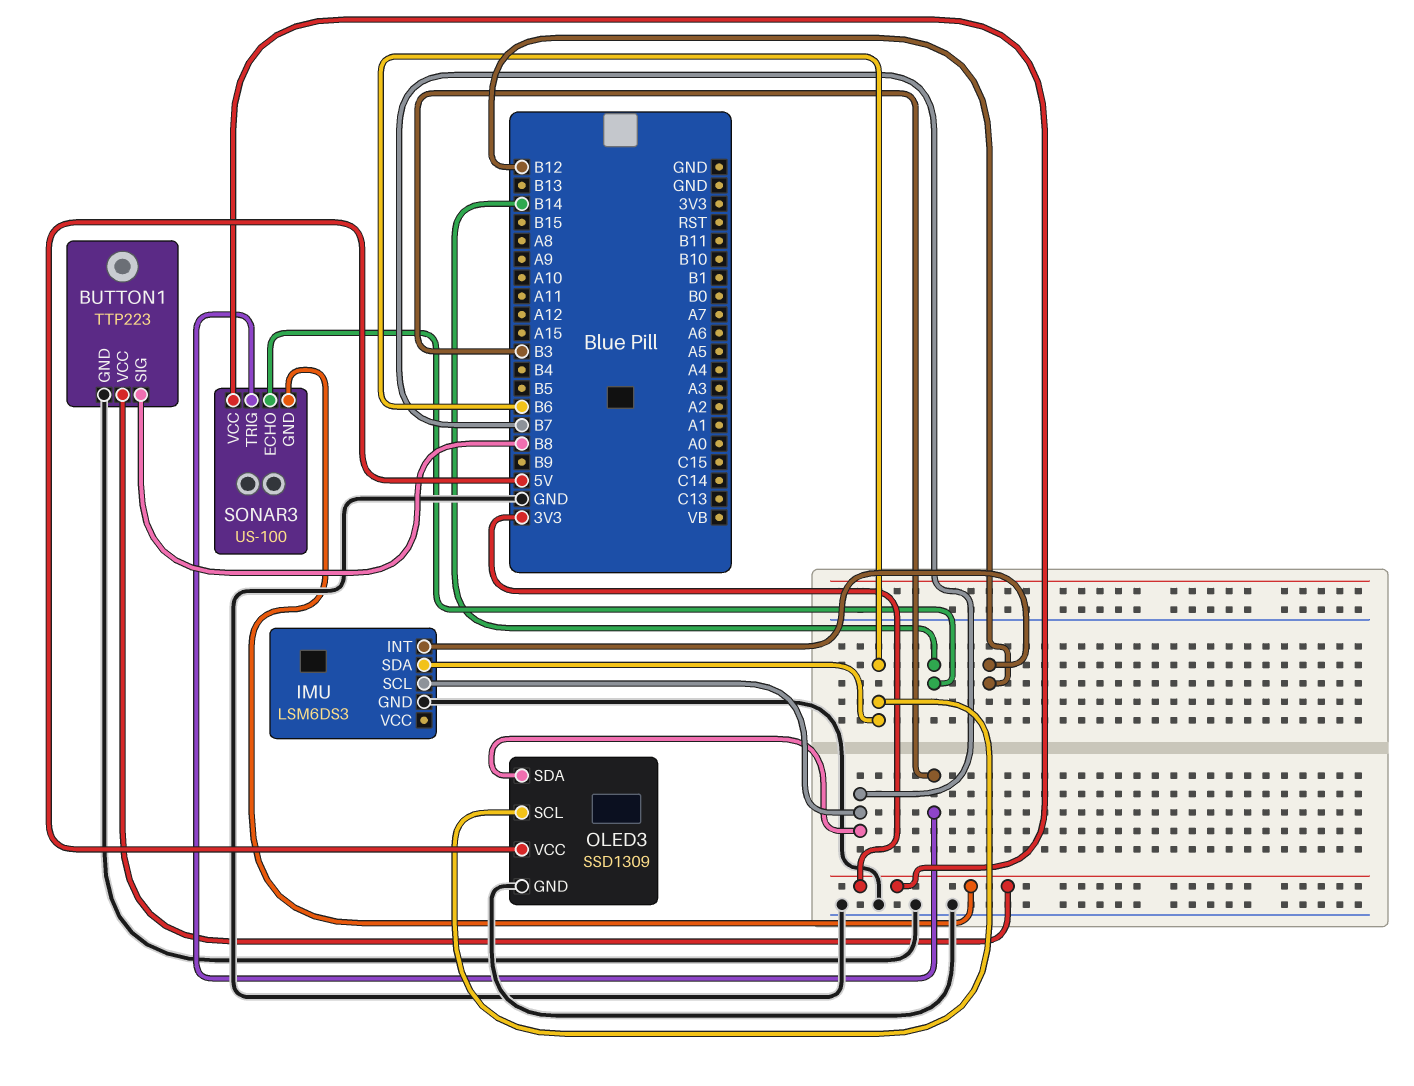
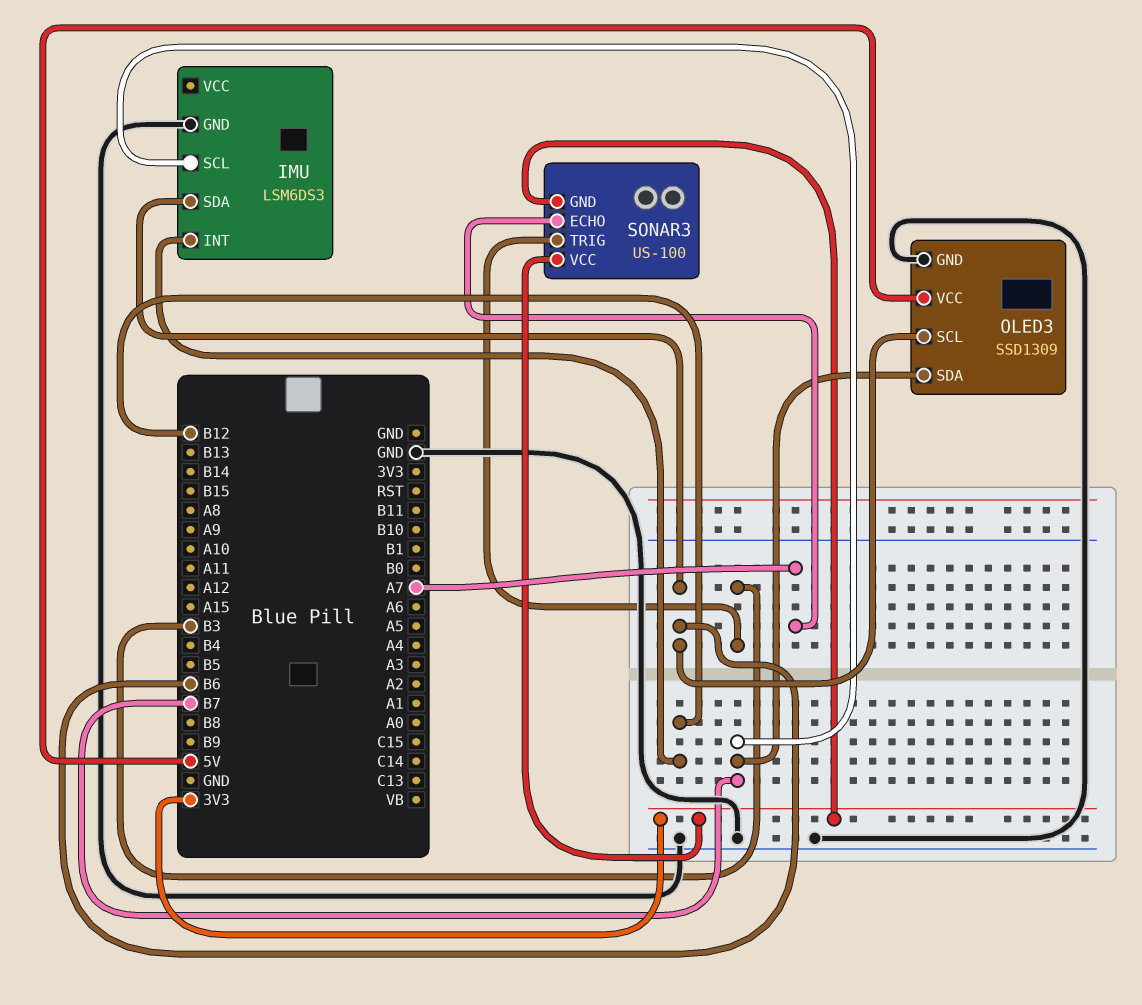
BUTTON1: TTP223 -> none
BUTTON1 pin GND: GND -> none
BUTTON1 pin SIG: B8 -> none
BUTTON1 pin VCC: 3V3 -> none
SONAR3 pin ECHO: B14 -> A7

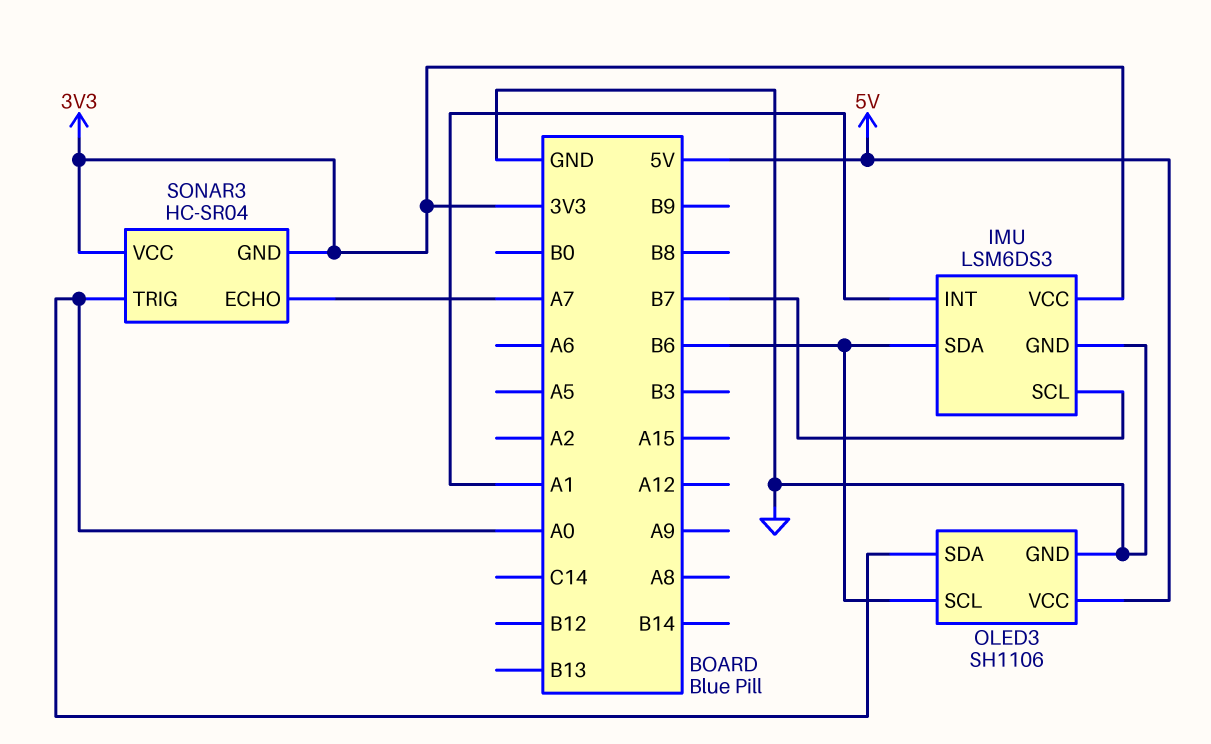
IMU pin INT: B12 -> A1
IMU pin VCC: none -> 3V3
OLED3: SSD1309 -> SH1106
OLED3 pin SDA: B7 -> A0
SONAR3: US-100 -> HC-SR04
SONAR3 pin TRIG: B3 -> A0

